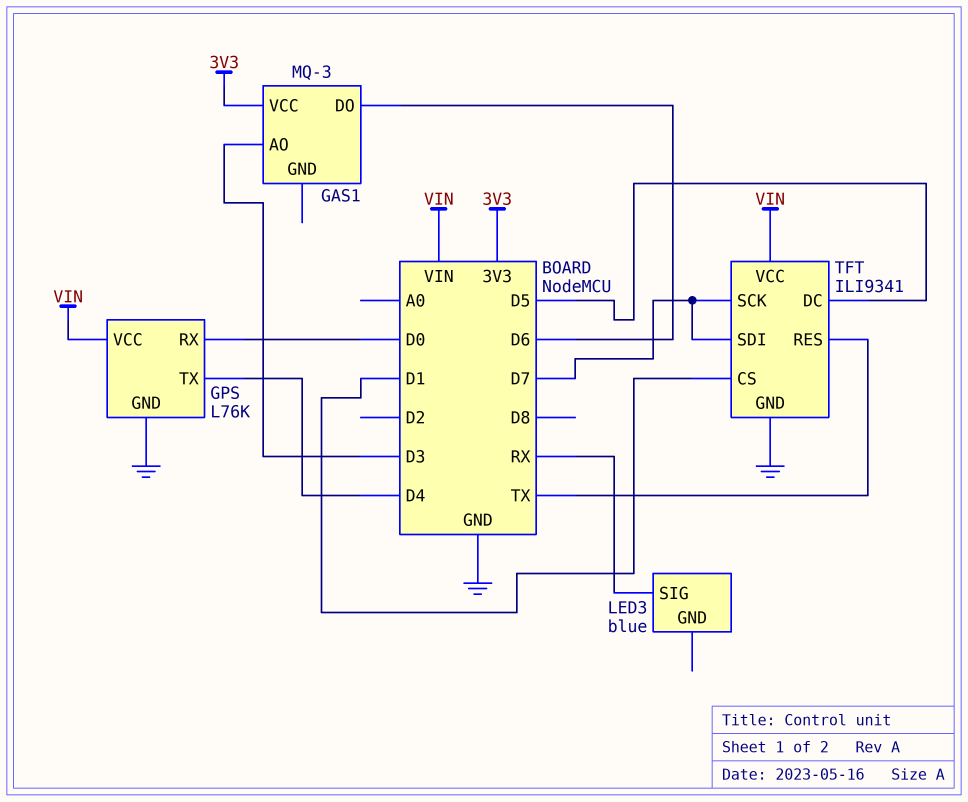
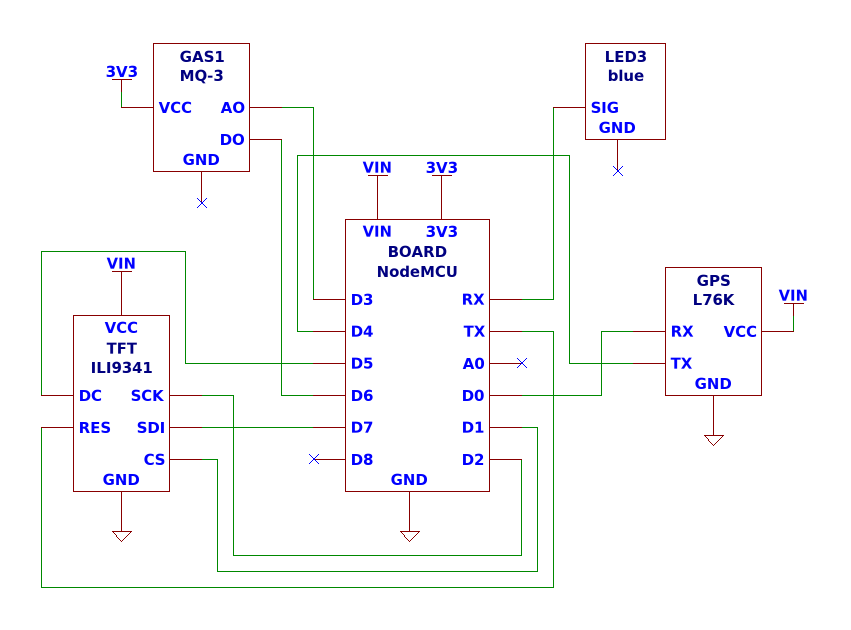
TFT pin SCK: D7 -> D2

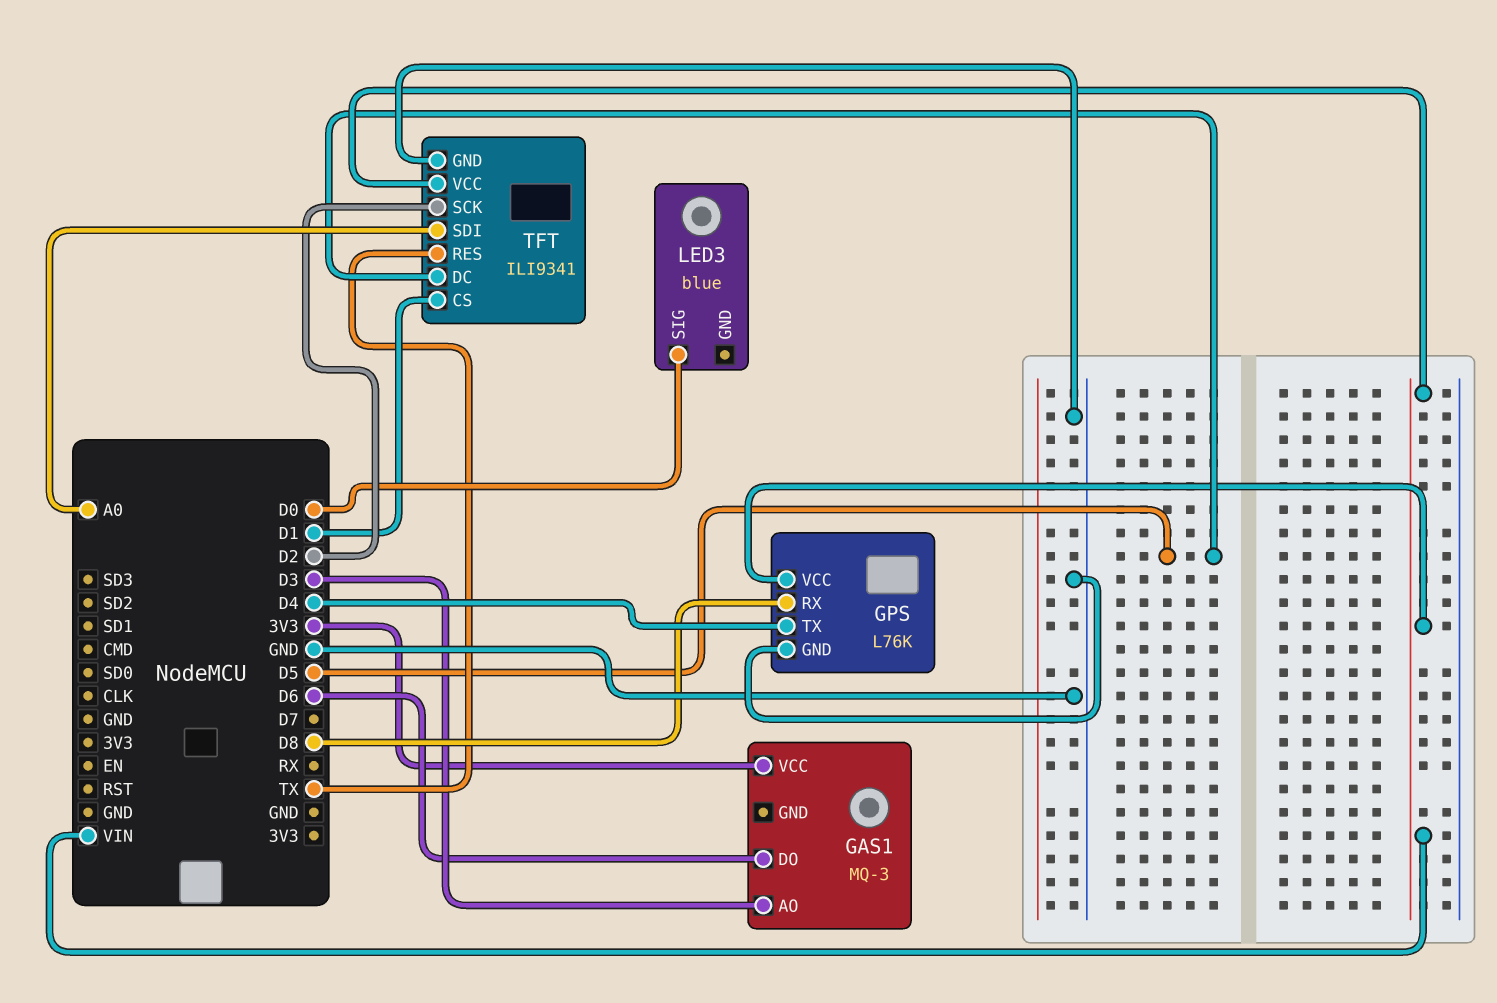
GPS pin RX: D0 -> D8
LED3 pin SIG: RX -> D0
TFT pin SDI: D7 -> A0

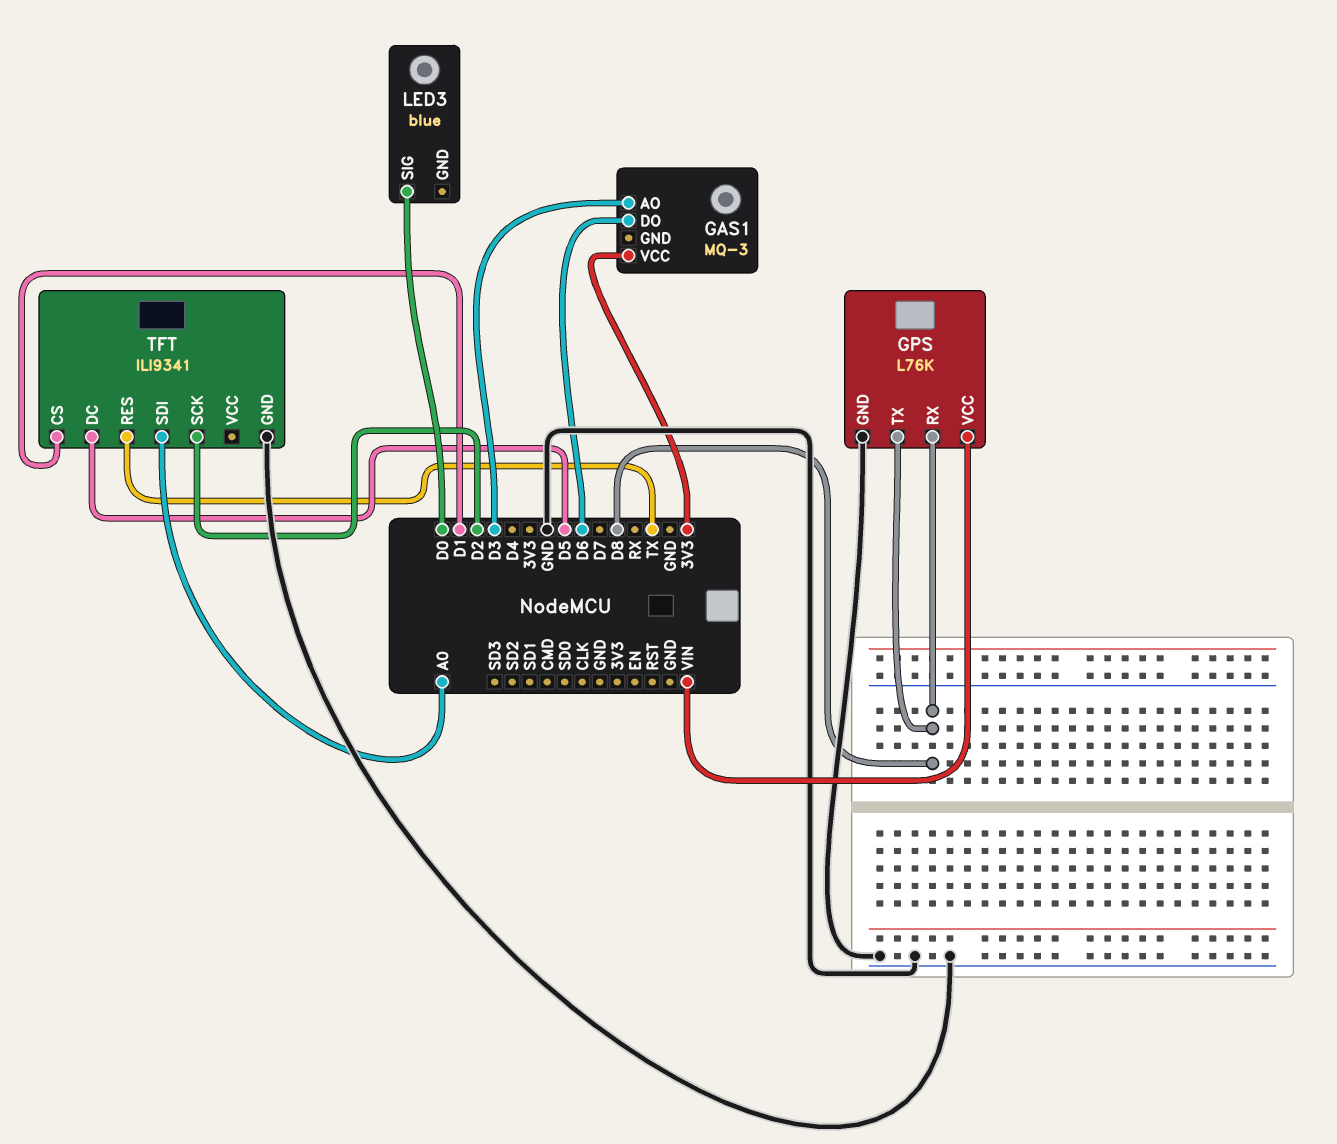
GPS pin TX: D4 -> D8
TFT pin VCC: VIN -> none

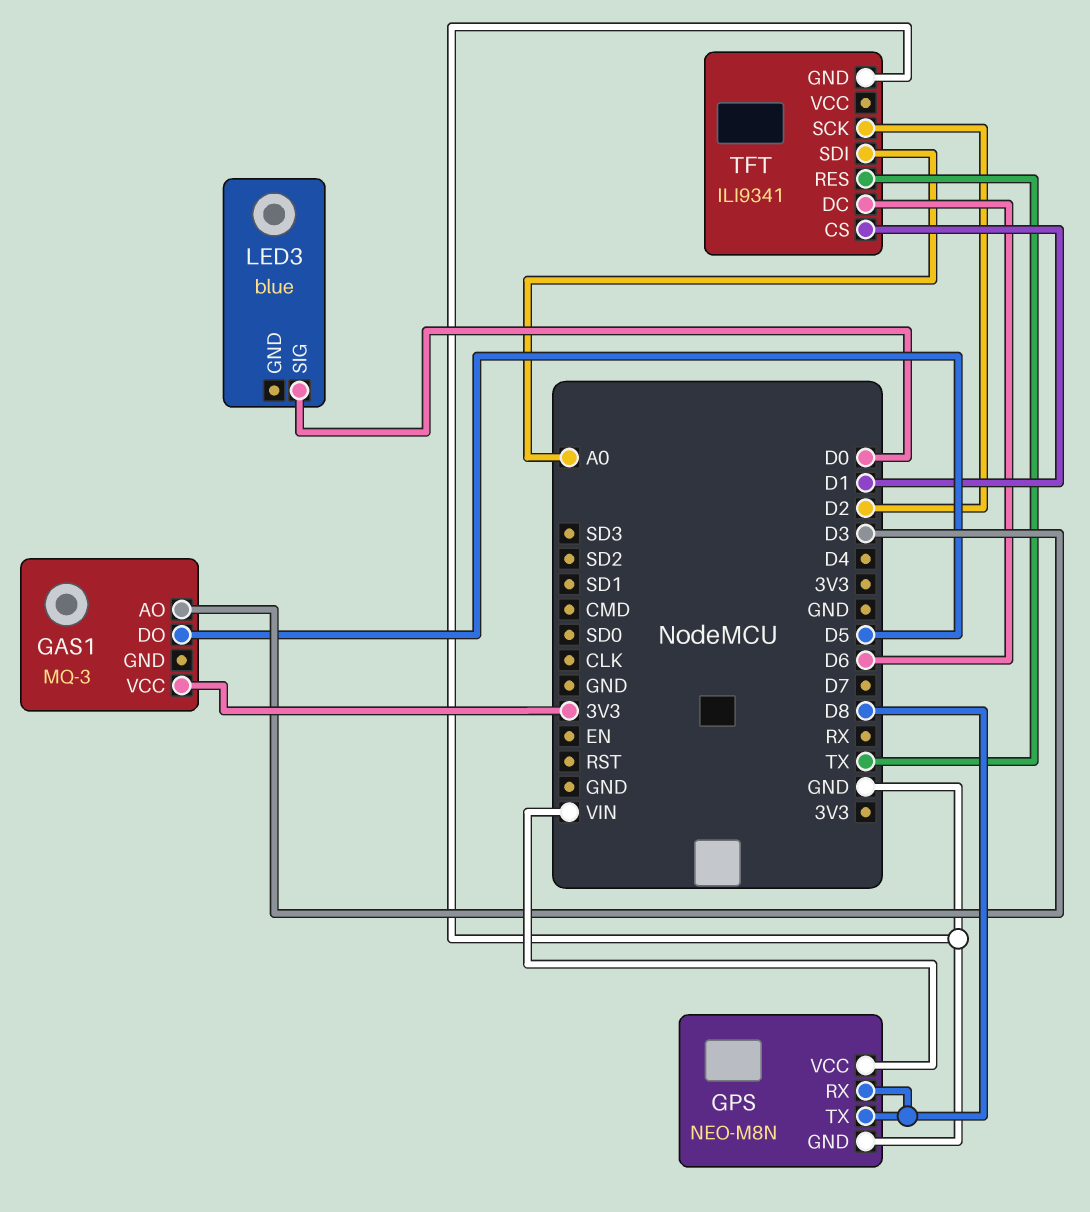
GAS1 pin DO: D6 -> D5
GPS: L76K -> NEO-M8N
TFT pin DC: D5 -> D6

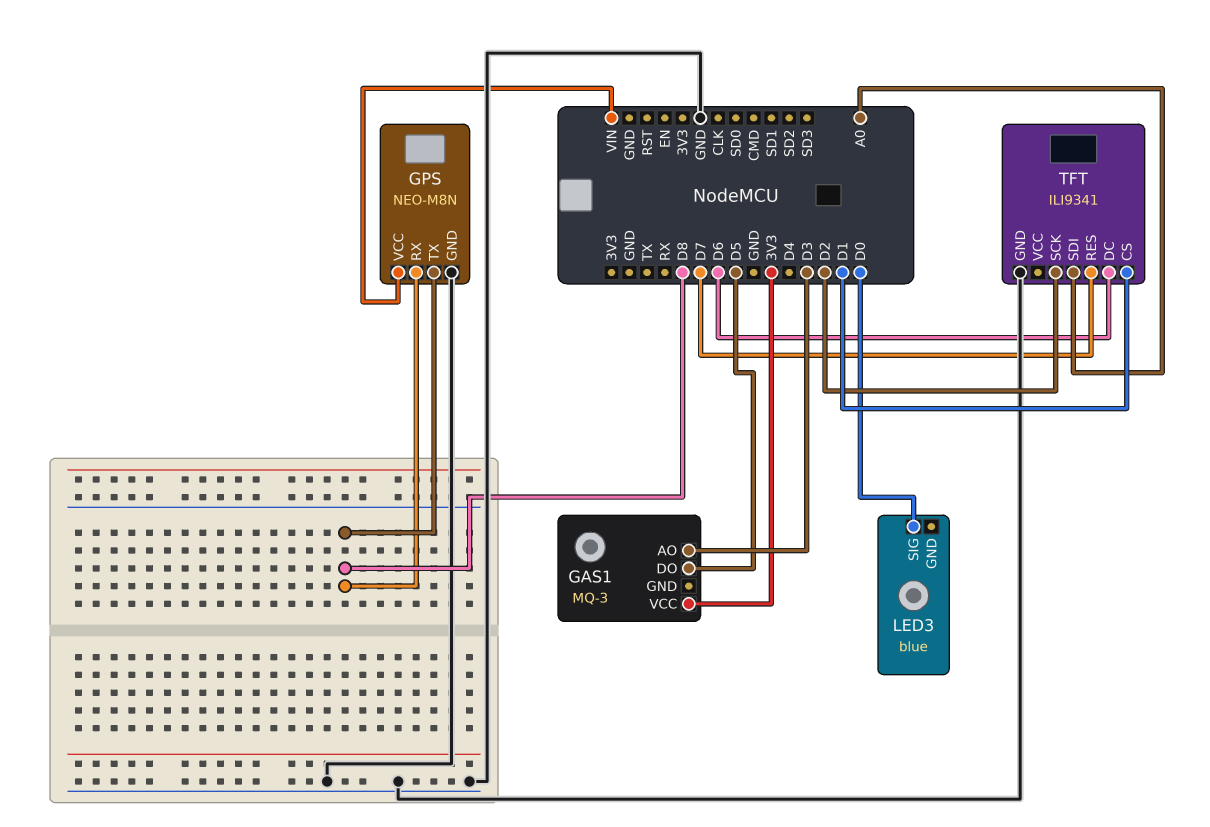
TFT pin RES: TX -> D7

